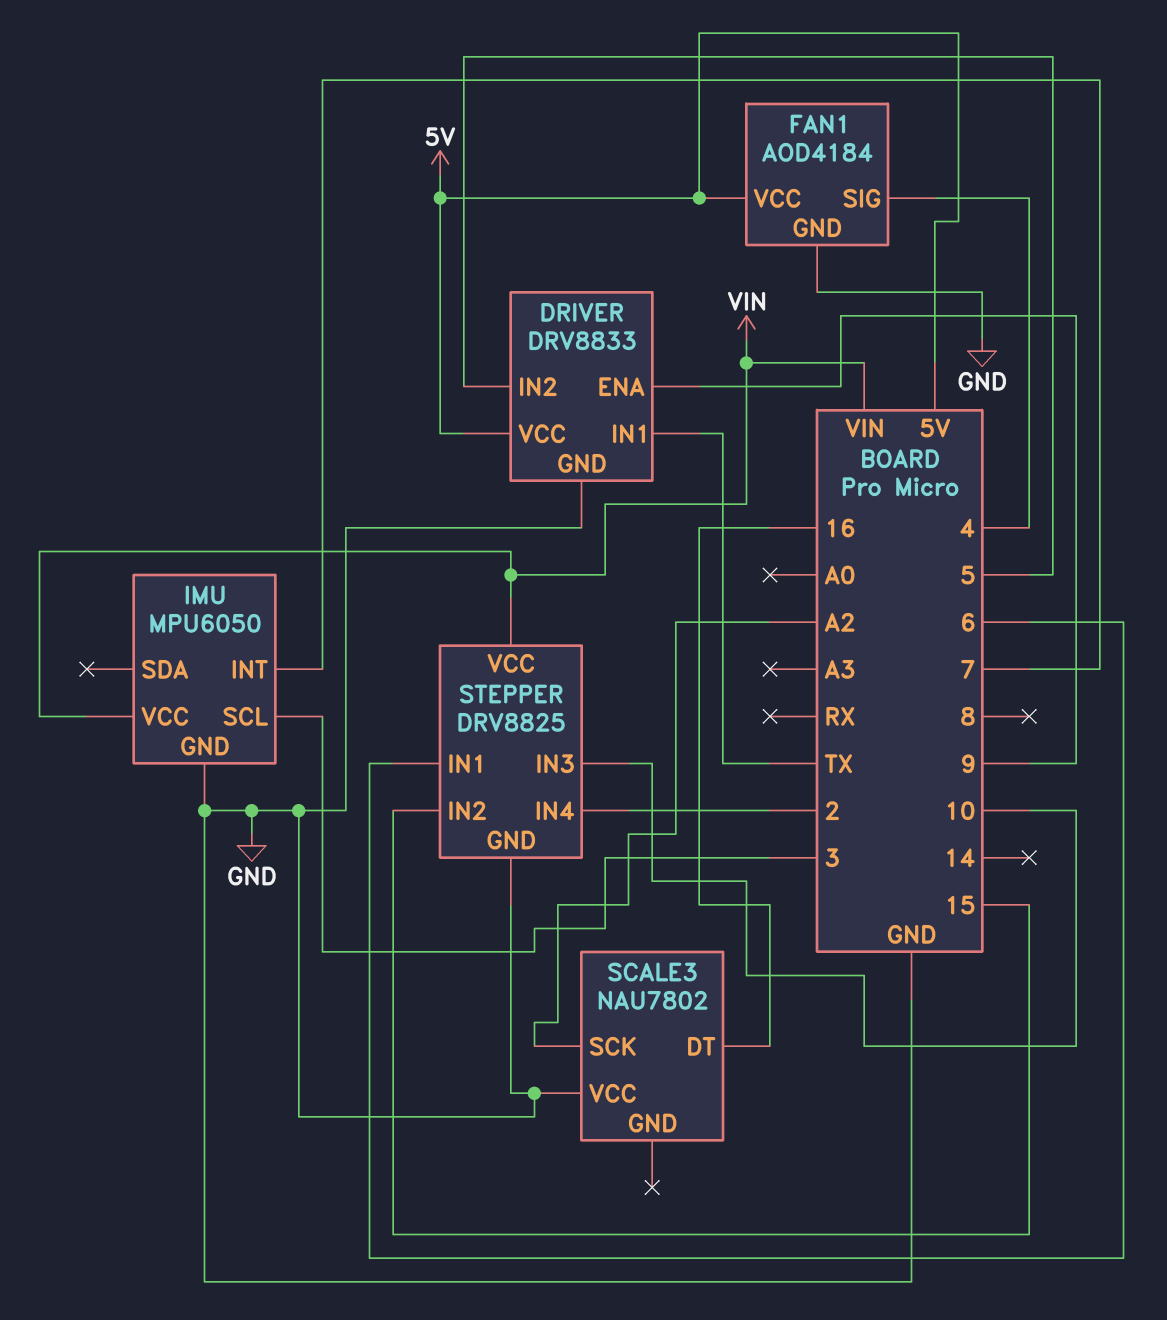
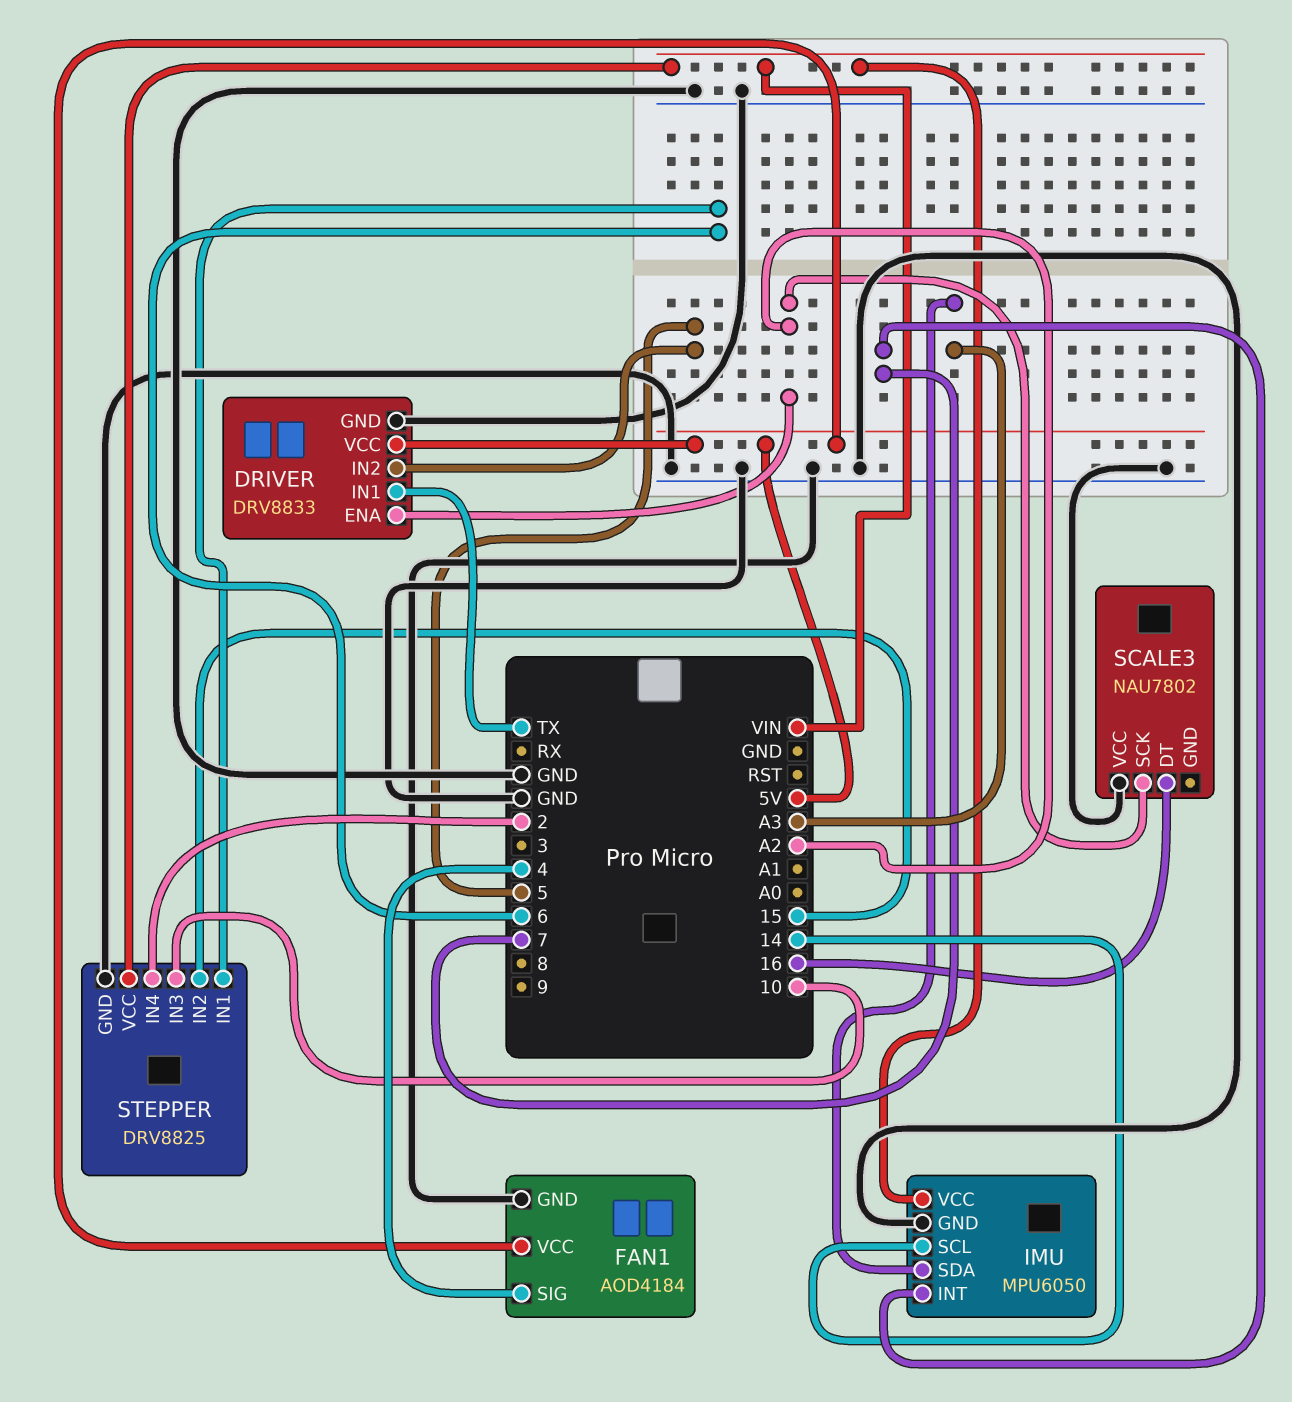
DRIVER pin ENA: 9 -> A2
IMU pin SCL: 3 -> 14
IMU pin SDA: none -> A3

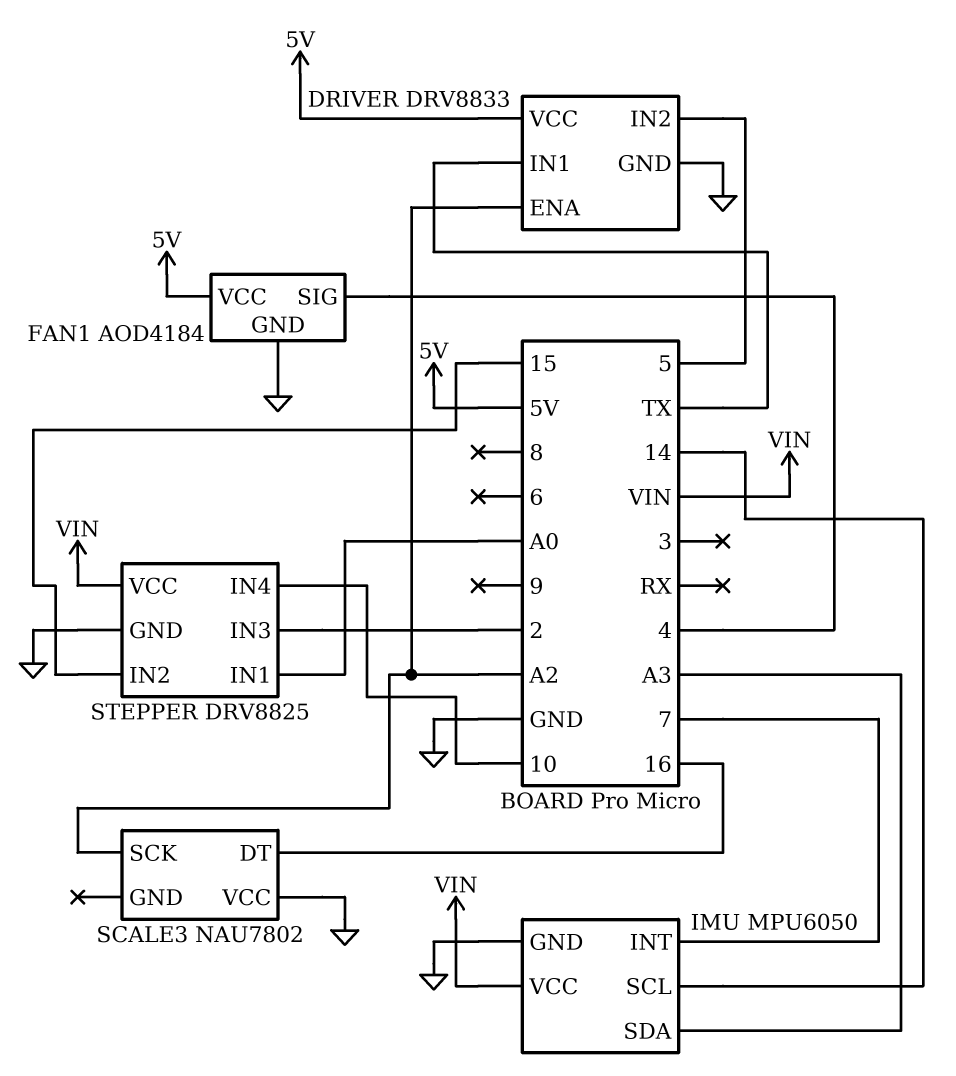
STEPPER pin IN1: 6 -> A0
STEPPER pin IN3: 10 -> 2
STEPPER pin IN4: 2 -> 10

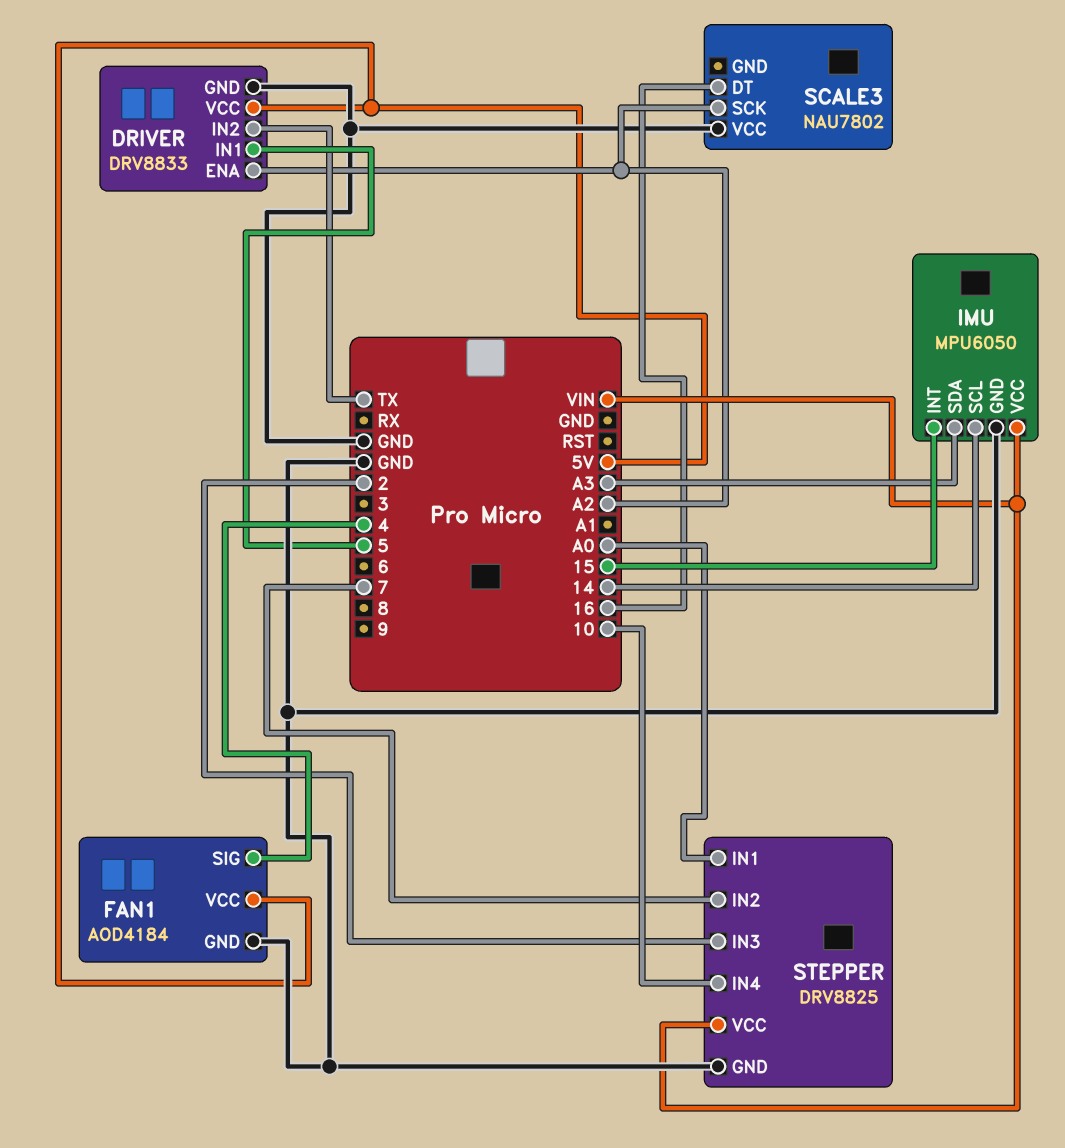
DRIVER pin IN1: TX -> 5
DRIVER pin IN2: 5 -> TX
IMU pin INT: 7 -> 15
STEPPER pin IN2: 15 -> 7

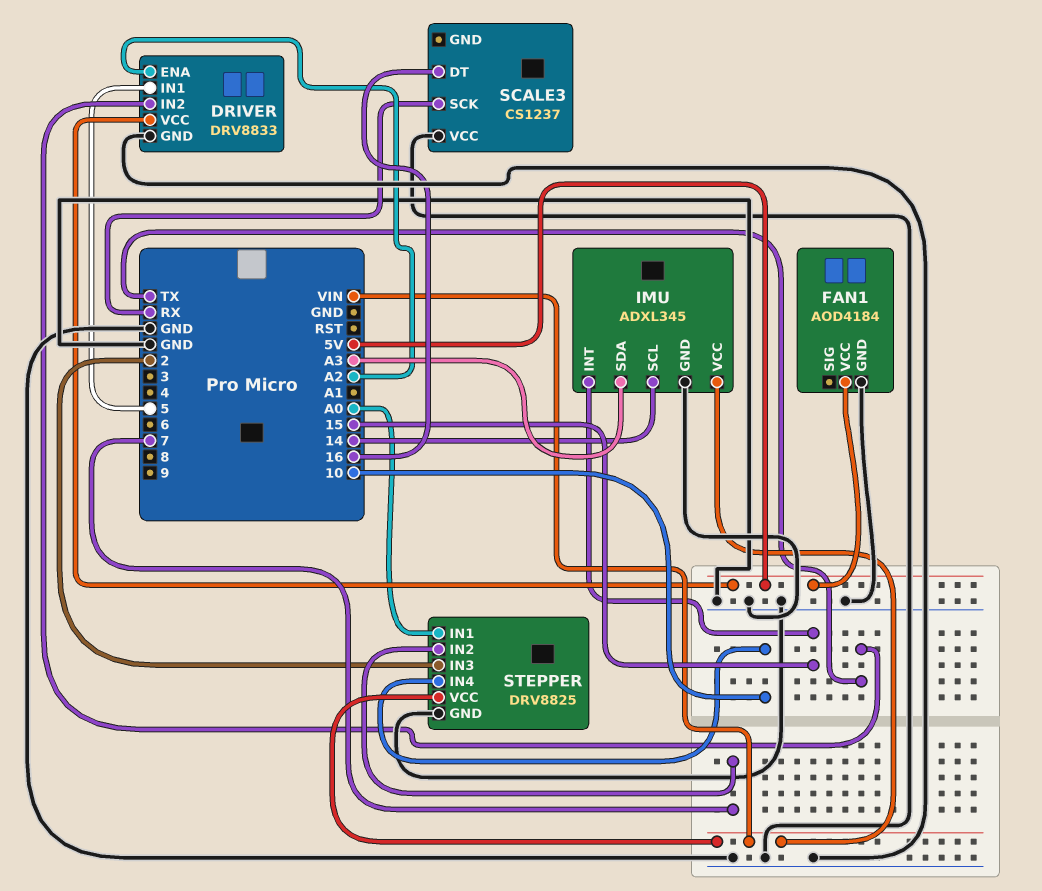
FAN1 pin SIG: 4 -> none
IMU: MPU6050 -> ADXL345
SCALE3: NAU7802 -> CS1237
SCALE3 pin SCK: A2 -> RX

